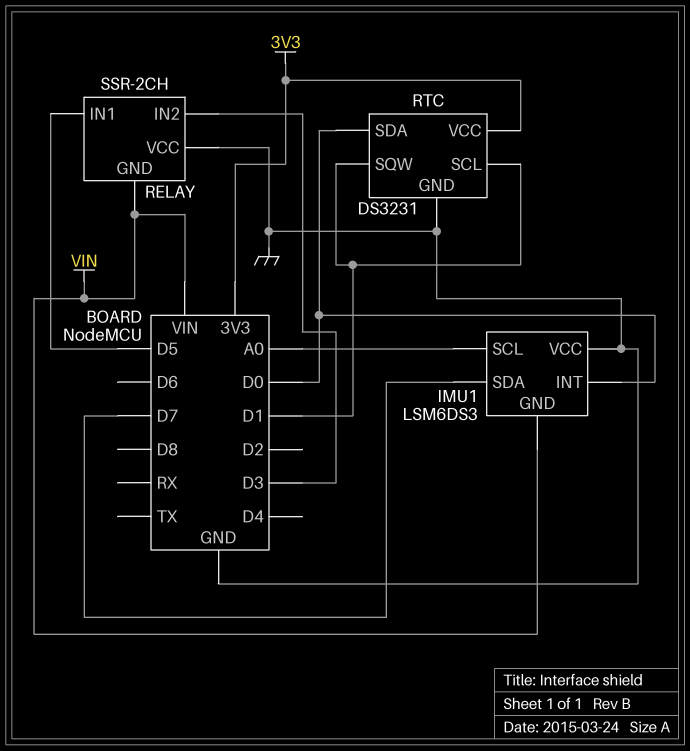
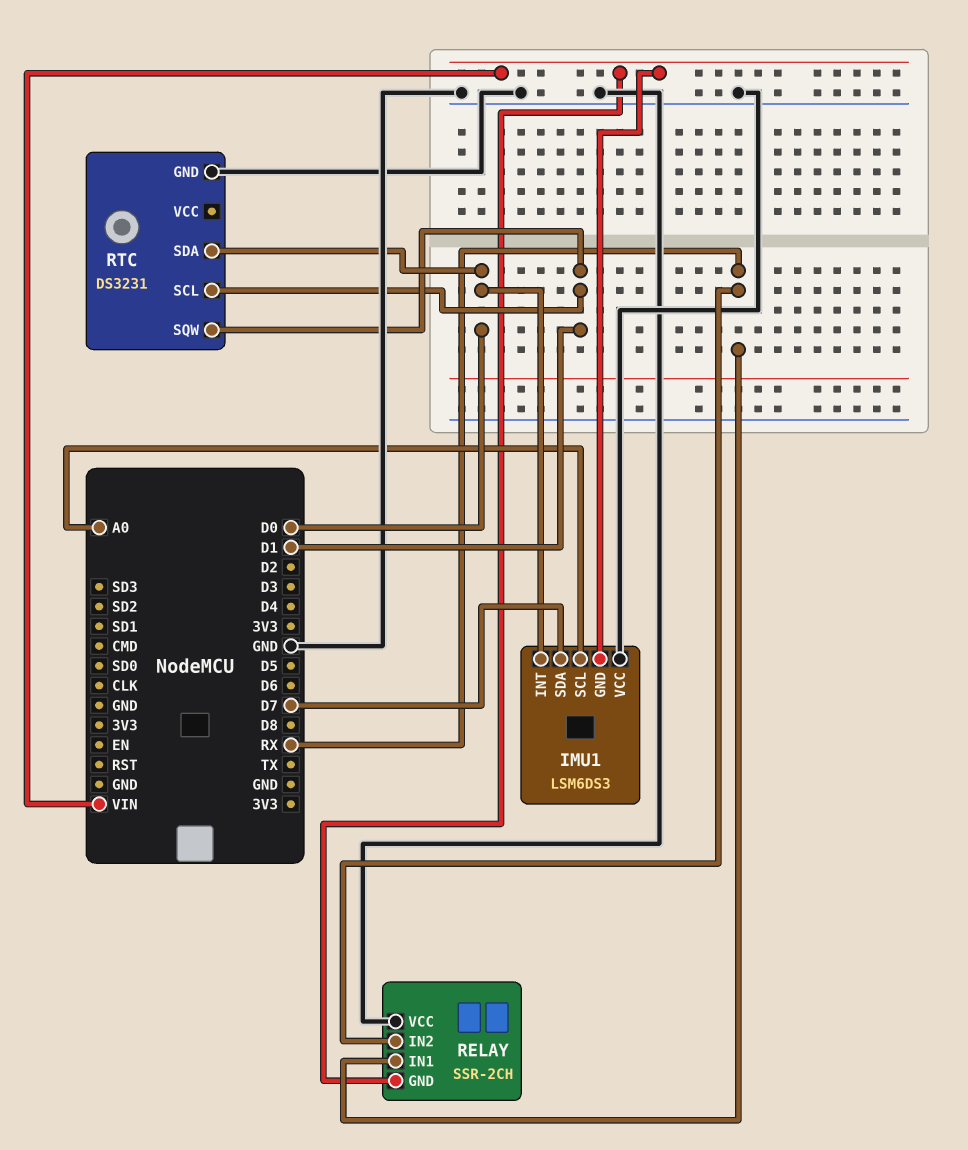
RELAY pin IN1: D5 -> RX
RELAY pin IN2: D3 -> RX
RTC pin VCC: 3V3 -> none

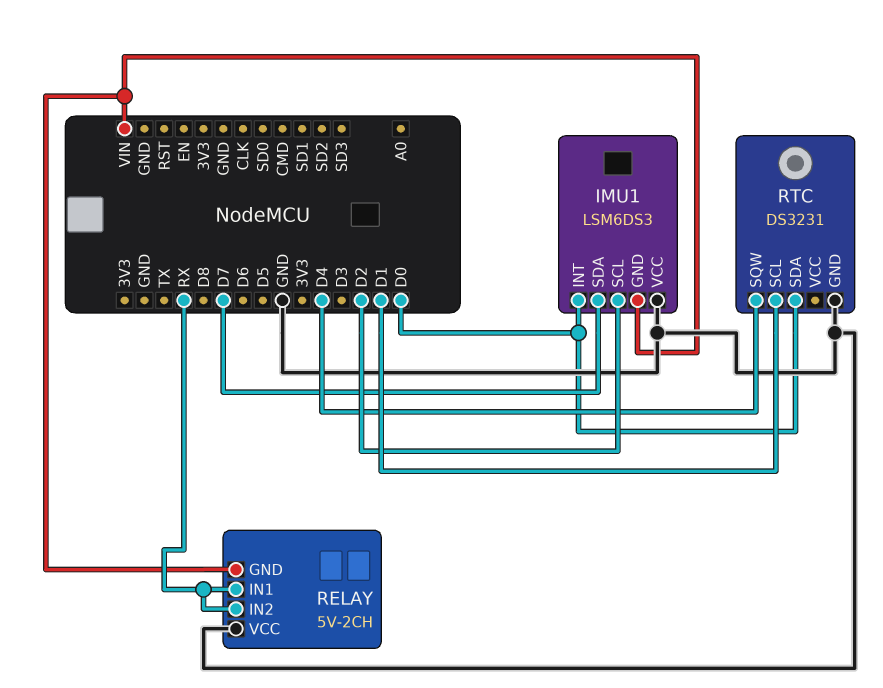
IMU1 pin SCL: A0 -> D2
RELAY: SSR-2CH -> 5V-2CH
RTC pin SQW: D1 -> D4

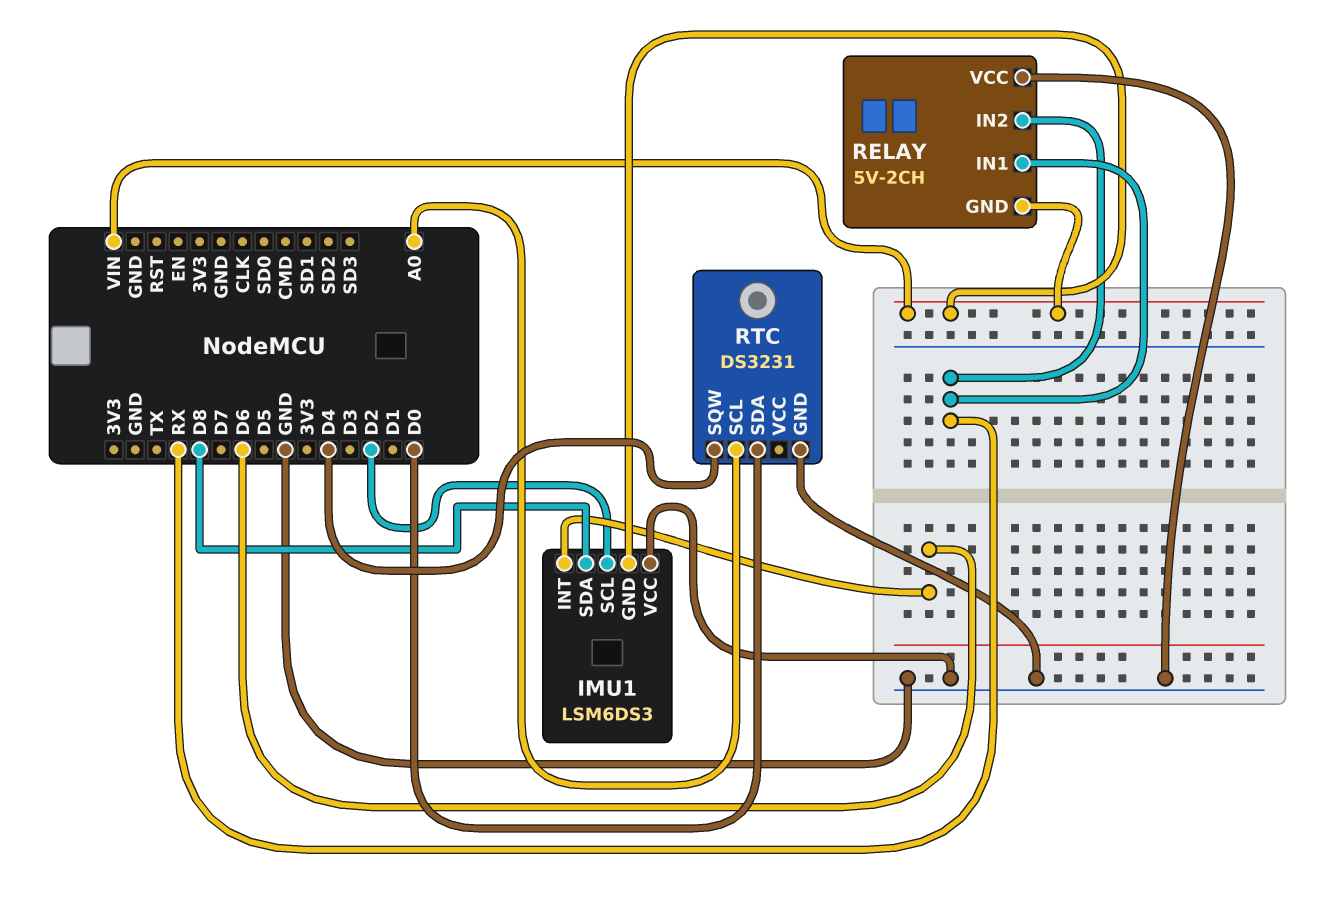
IMU1 pin INT: D0 -> D6
IMU1 pin SDA: D7 -> D8
RTC pin SCL: D1 -> A0

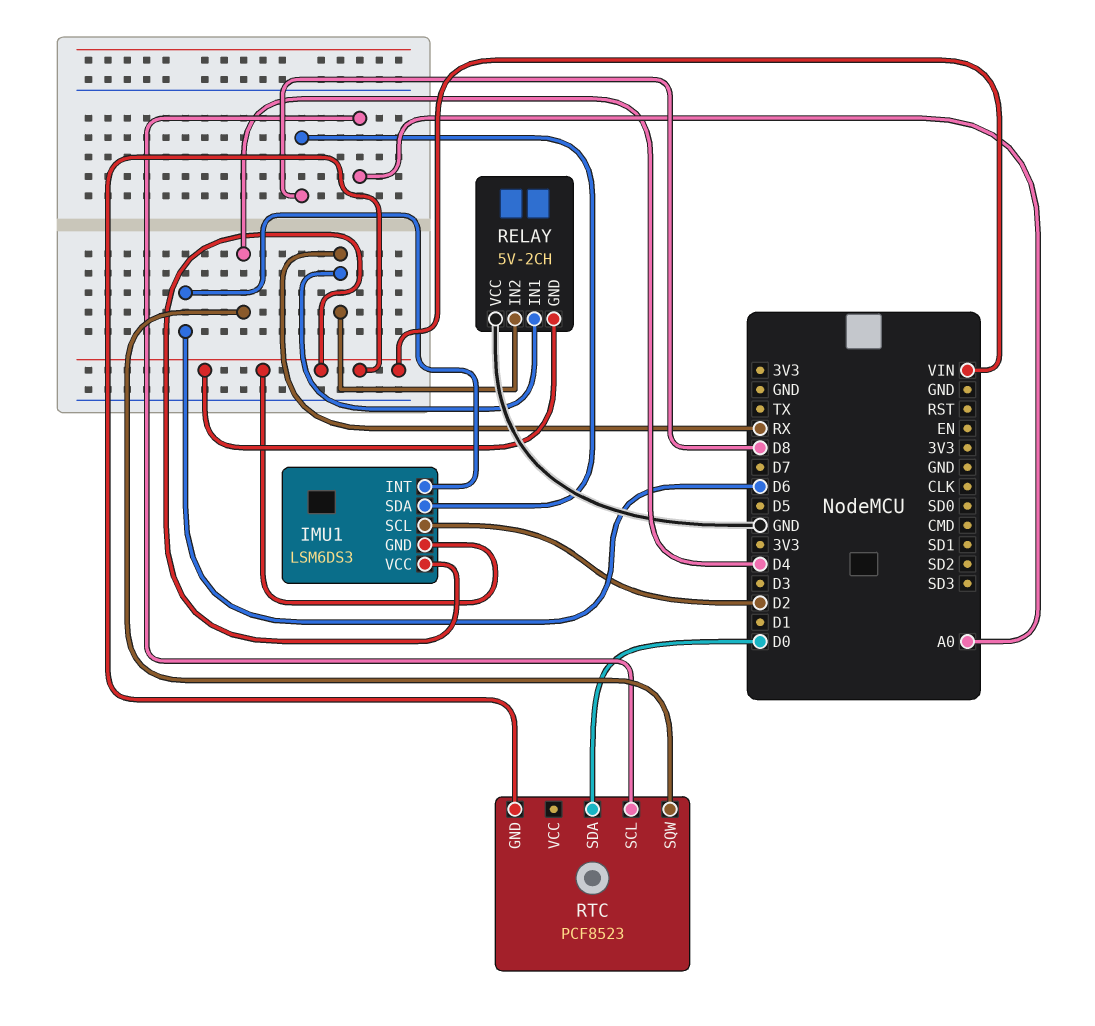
IMU1 pin VCC: GND -> VIN
RTC: DS3231 -> PCF8523
RTC pin GND: GND -> VIN

